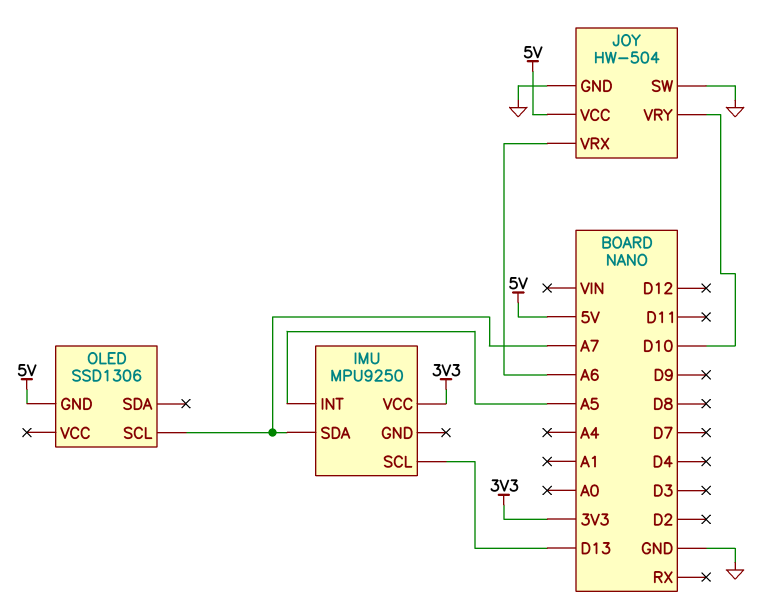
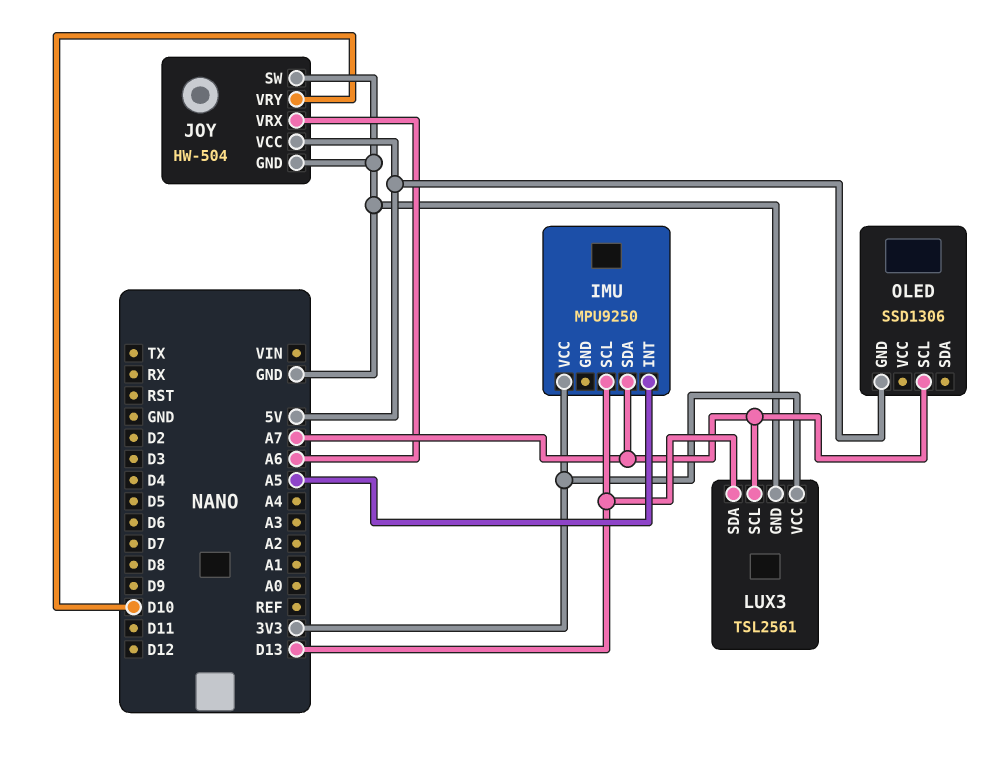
LUX3: none -> TSL2561
LUX3 pin GND: none -> GND
LUX3 pin SCL: none -> A7
LUX3 pin SDA: none -> D13
LUX3 pin VCC: none -> 3V3

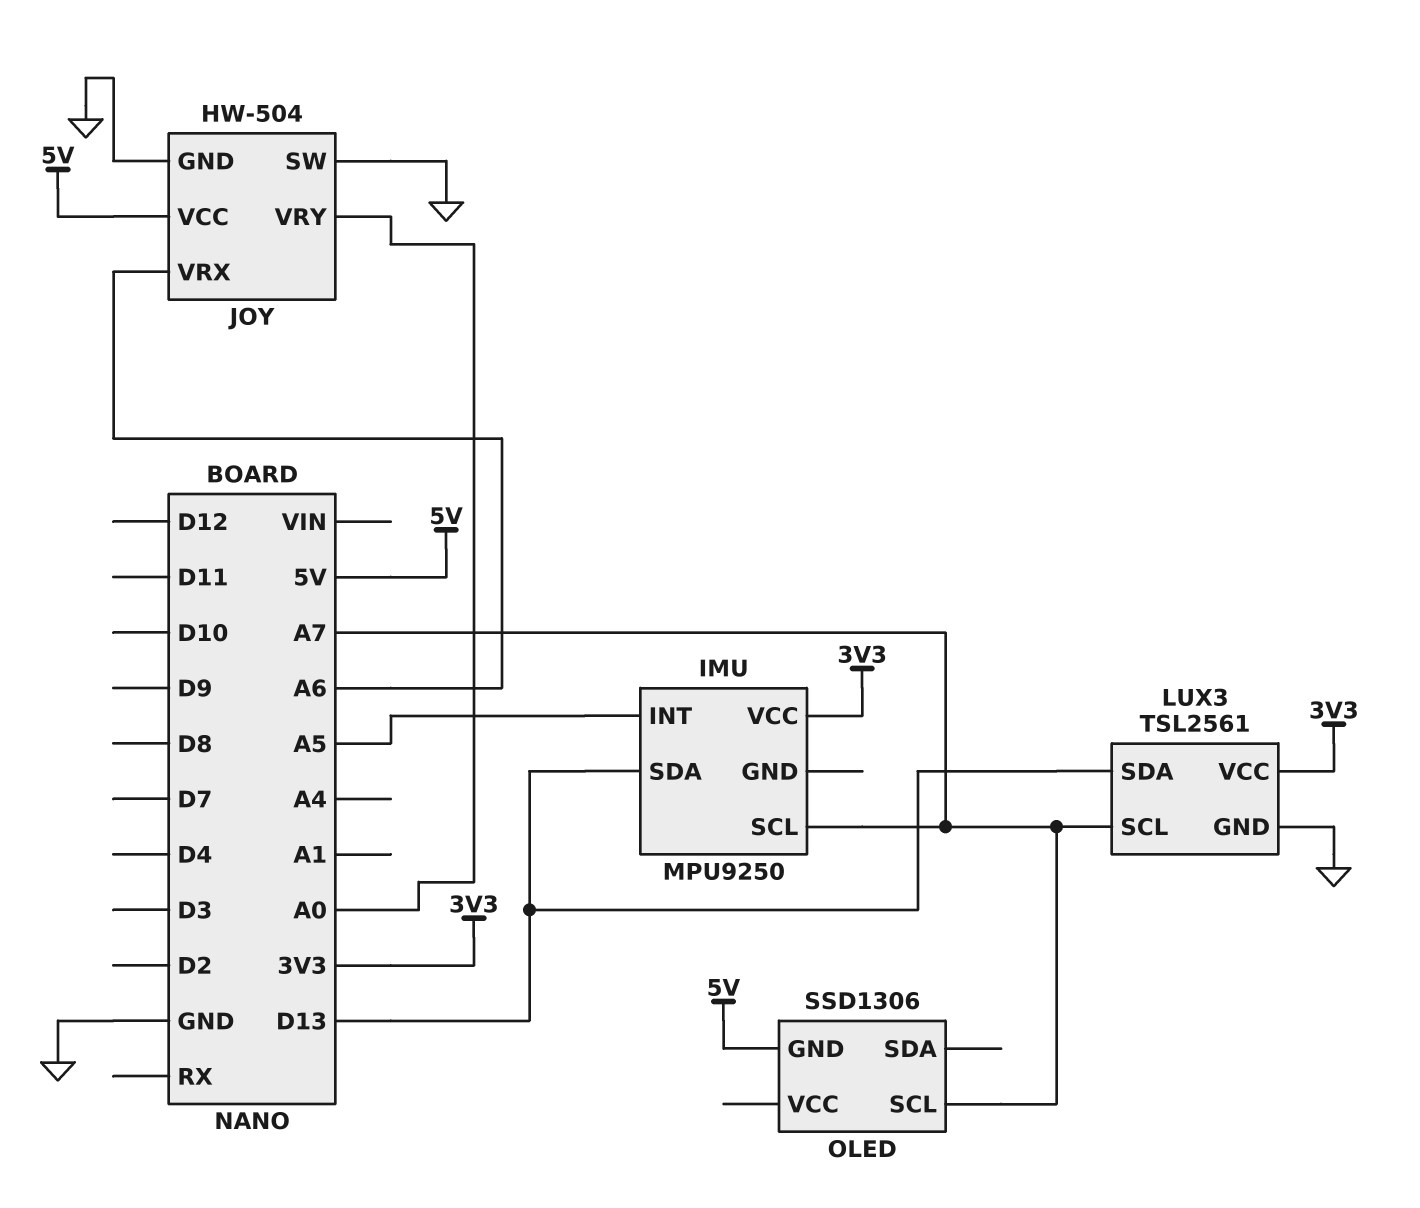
IMU pin SCL: D13 -> A7
IMU pin SDA: A7 -> D13
JOY pin VRY: D10 -> A0

